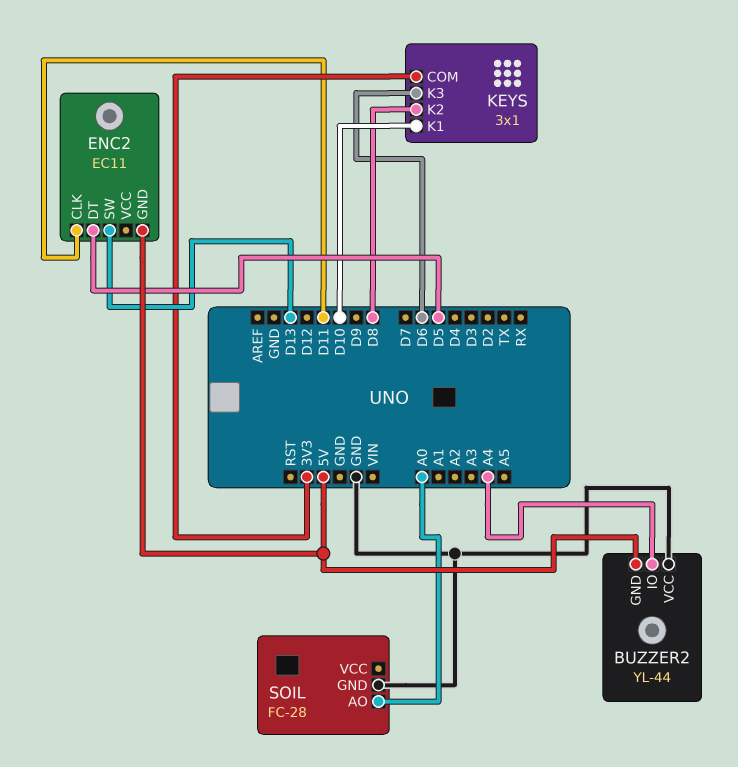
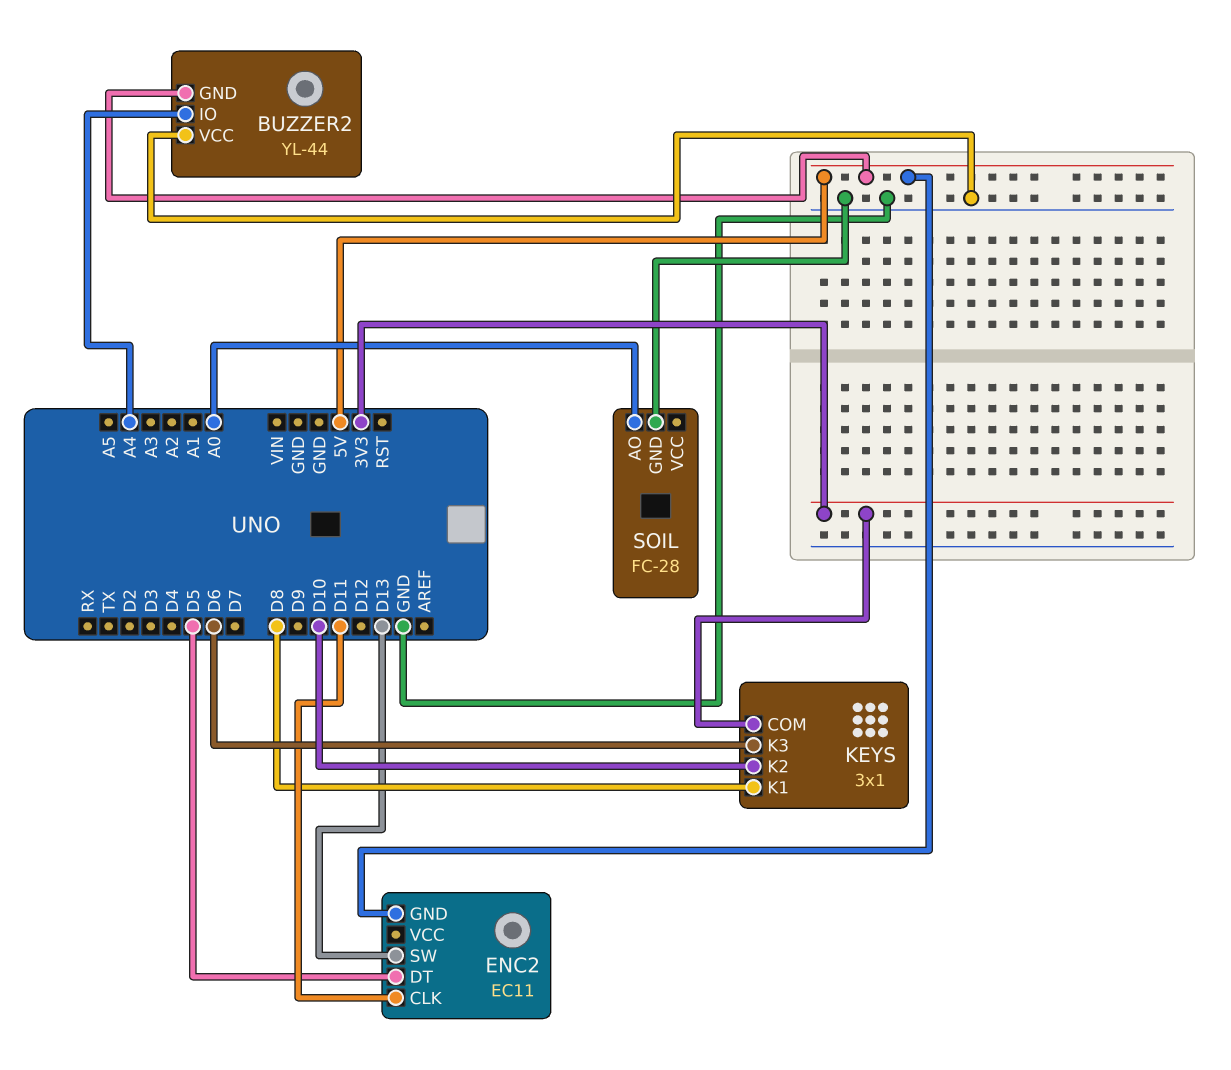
KEYS pin K1: D10 -> D8
KEYS pin K2: D8 -> D10

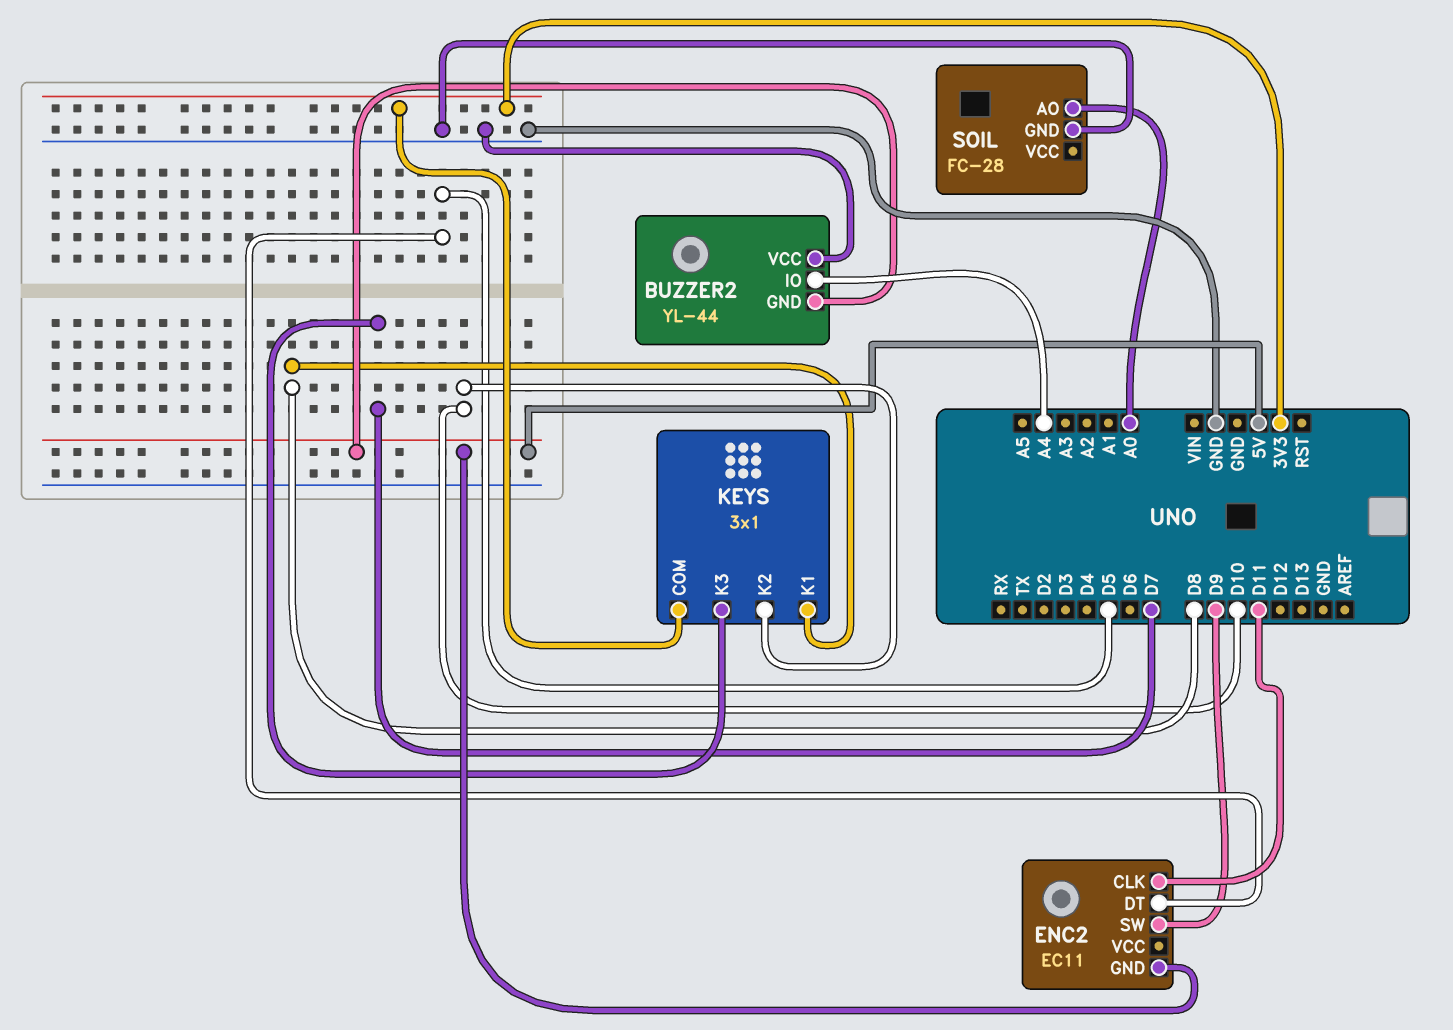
ENC2 pin SW: D13 -> D9
KEYS pin K3: D6 -> D7

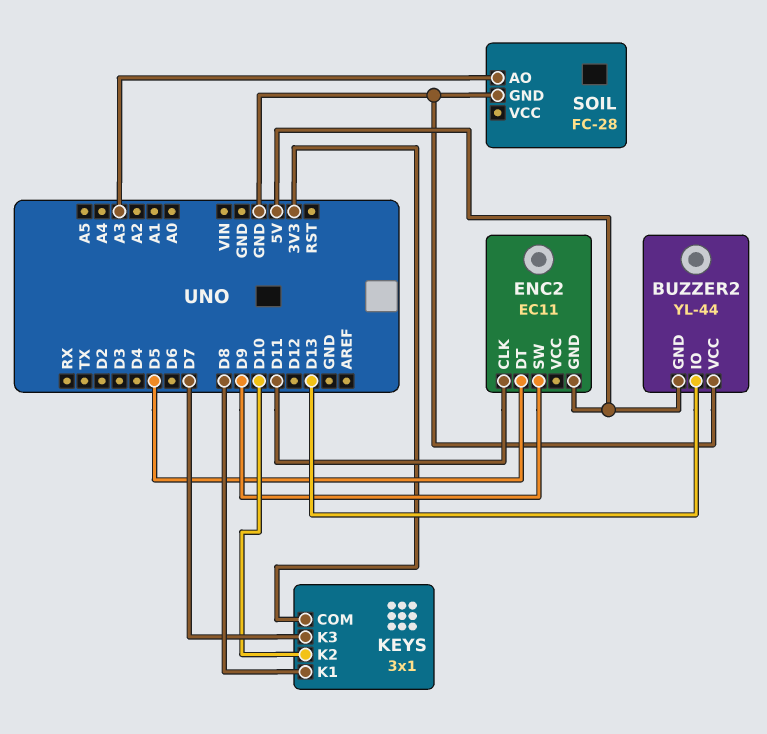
BUZZER2 pin IO: A4 -> D13
SOIL pin AO: A0 -> A3

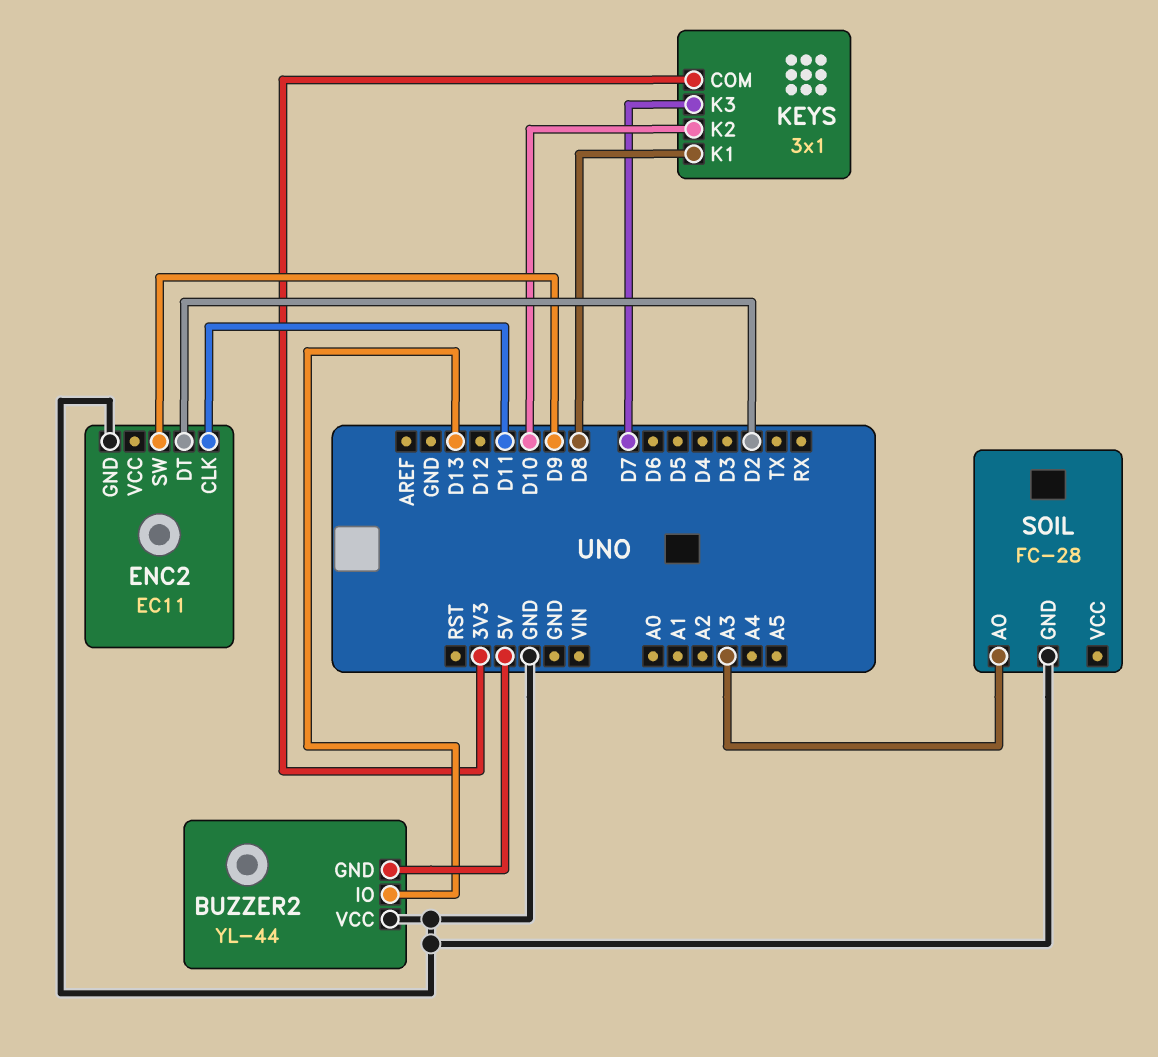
ENC2 pin DT: D5 -> D2
ENC2 pin GND: 5V -> GND

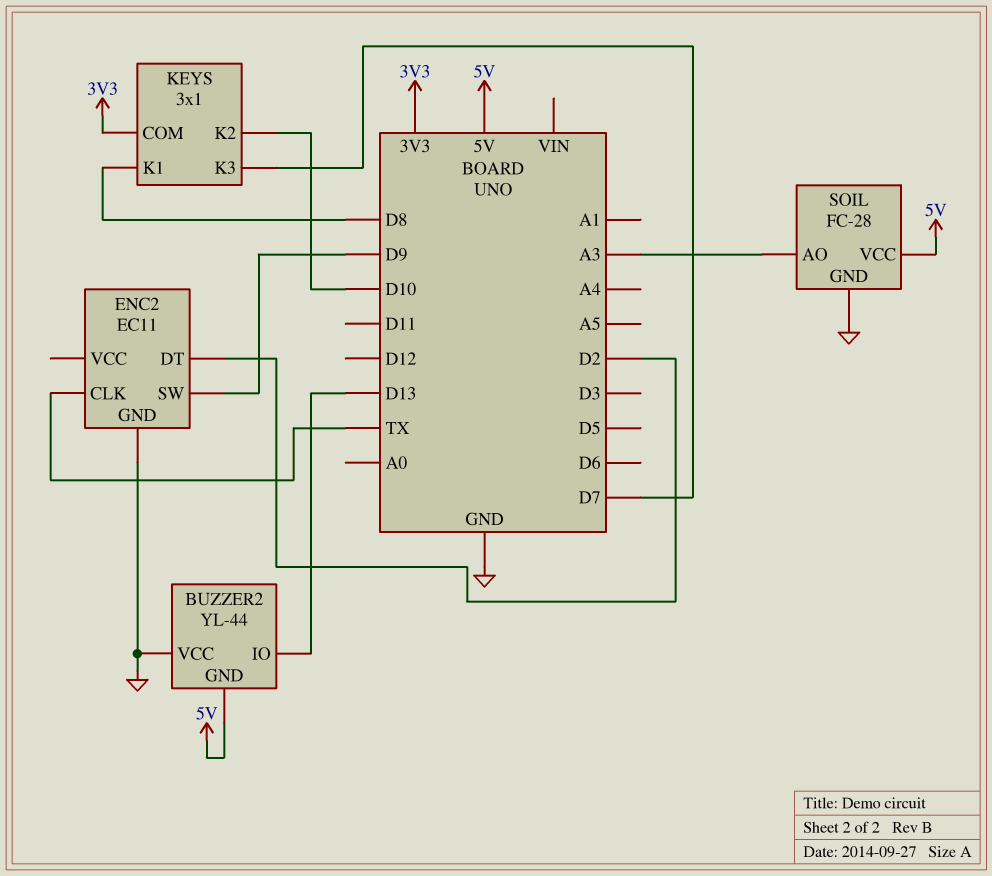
ENC2 pin CLK: D11 -> TX
SOIL pin VCC: none -> 5V

